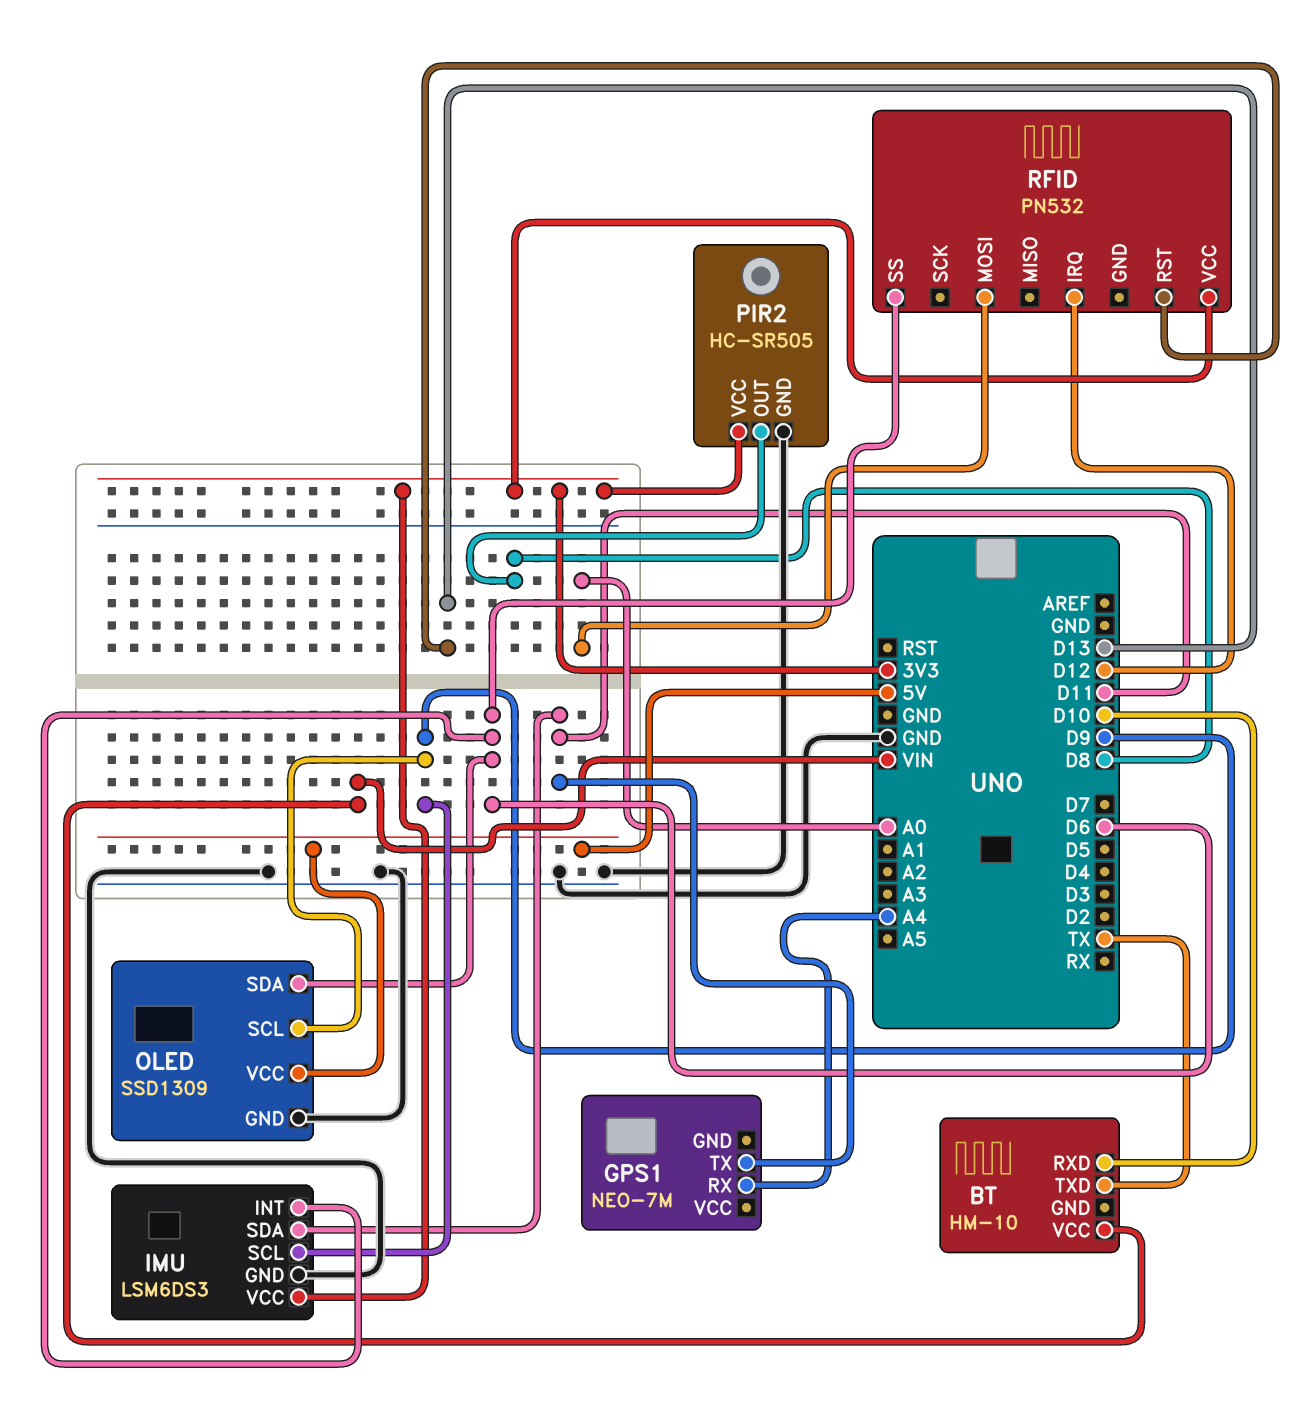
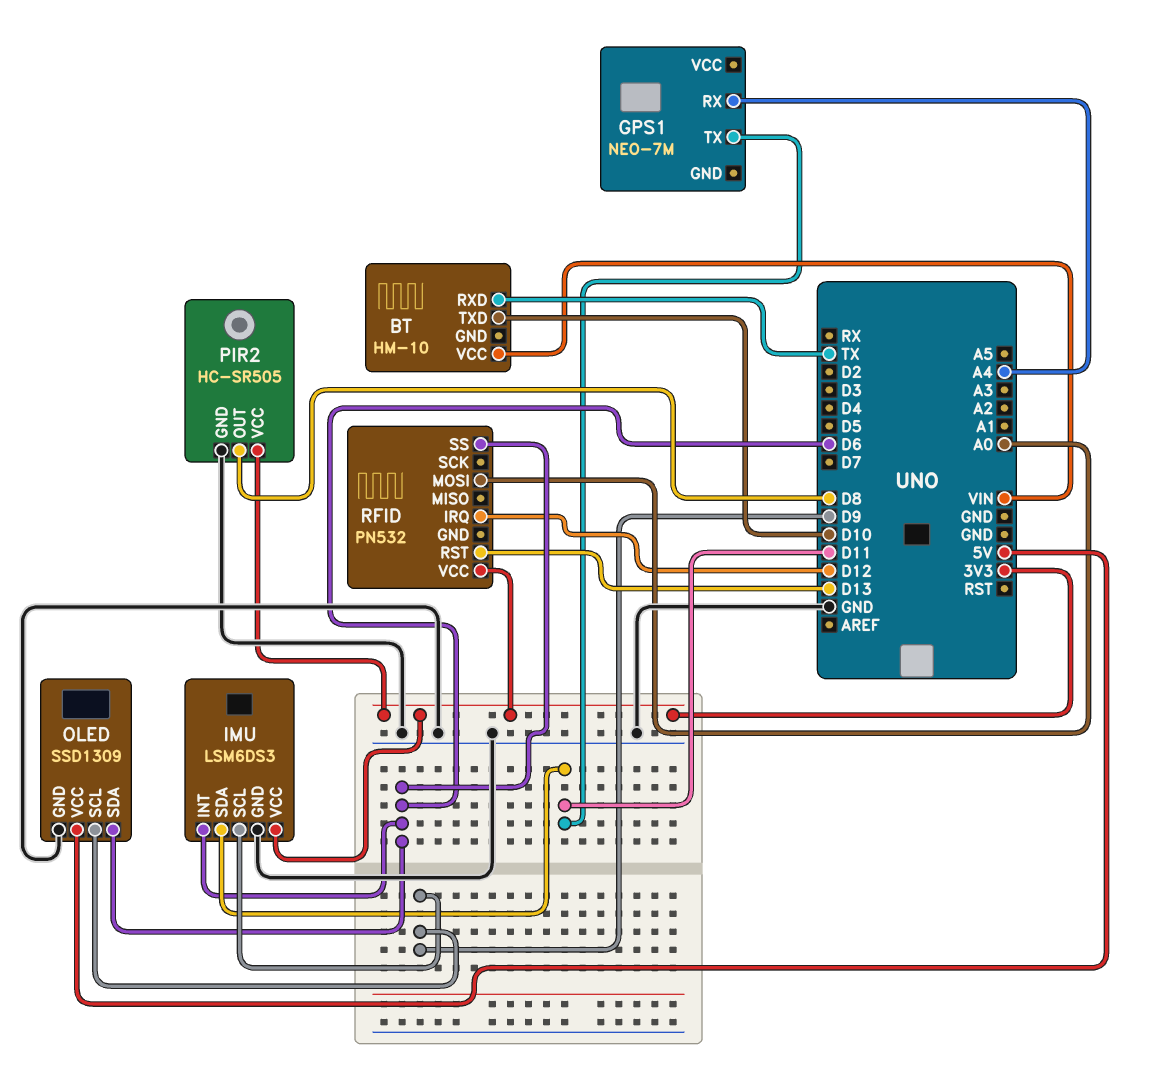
BT pin RXD: D10 -> TX
BT pin TXD: TX -> D10

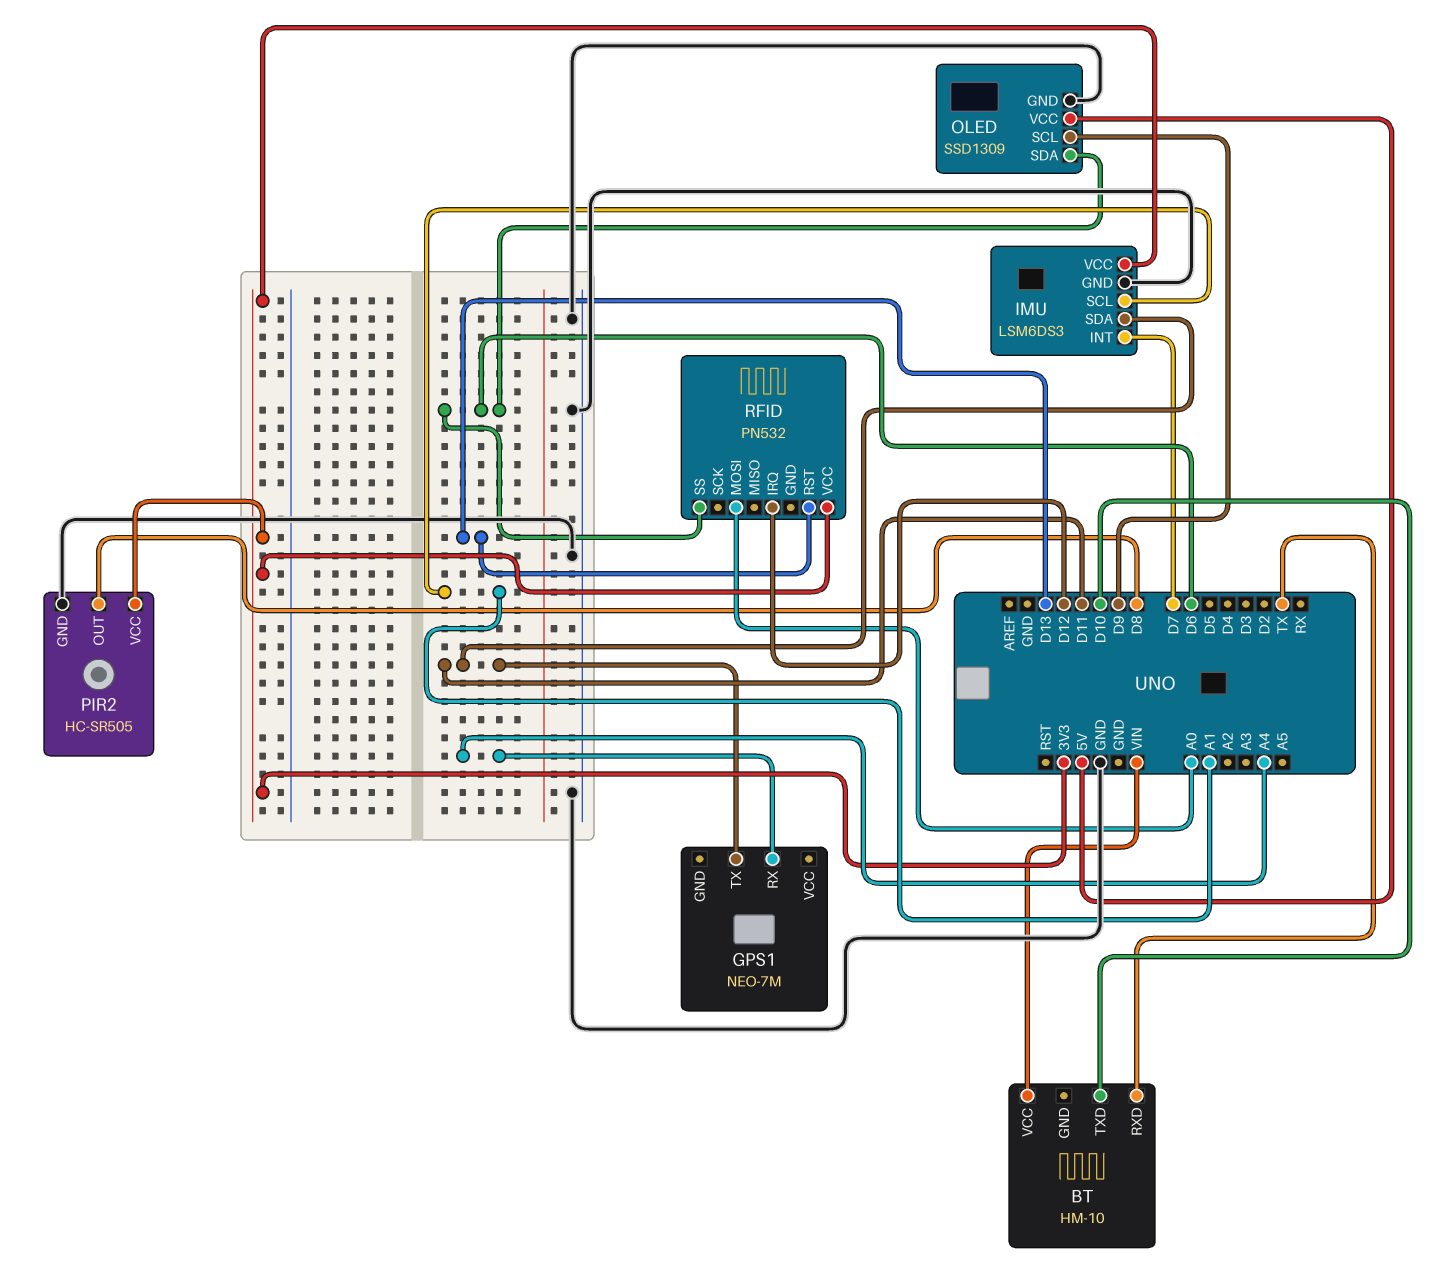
IMU pin INT: D6 -> D7
IMU pin SCL: D9 -> A1

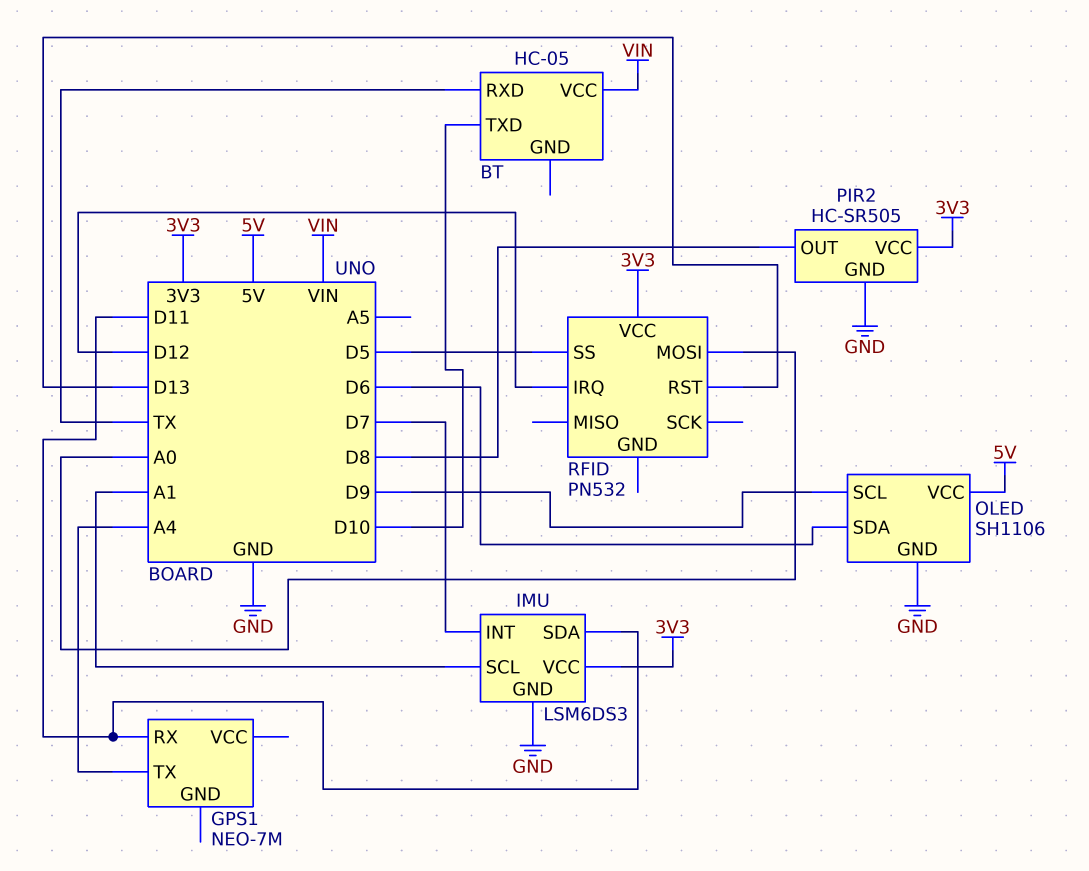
BT: HM-10 -> HC-05
GPS1 pin RX: A4 -> D11
GPS1 pin TX: D11 -> A4
OLED: SSD1309 -> SH1106
RFID pin SS: D6 -> D5

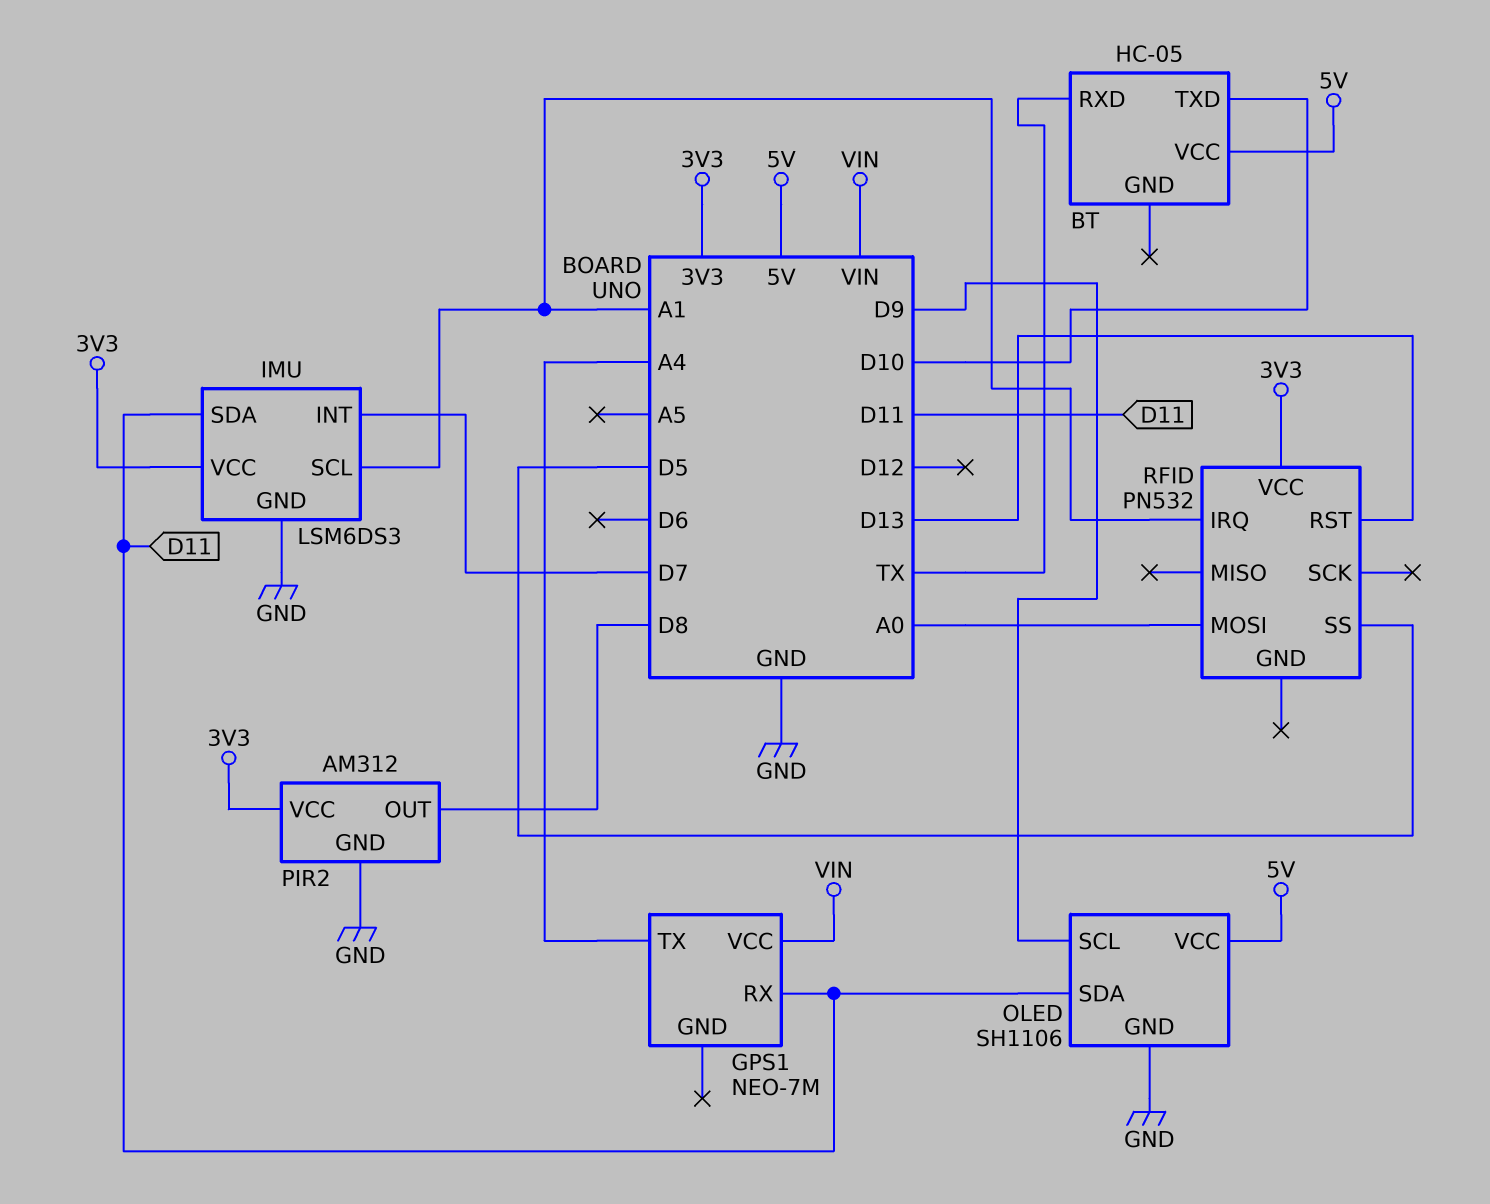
BT pin VCC: VIN -> 5V
GPS1 pin VCC: none -> VIN
OLED pin SDA: D6 -> D11
PIR2: HC-SR505 -> AM312
RFID pin IRQ: D12 -> A1

